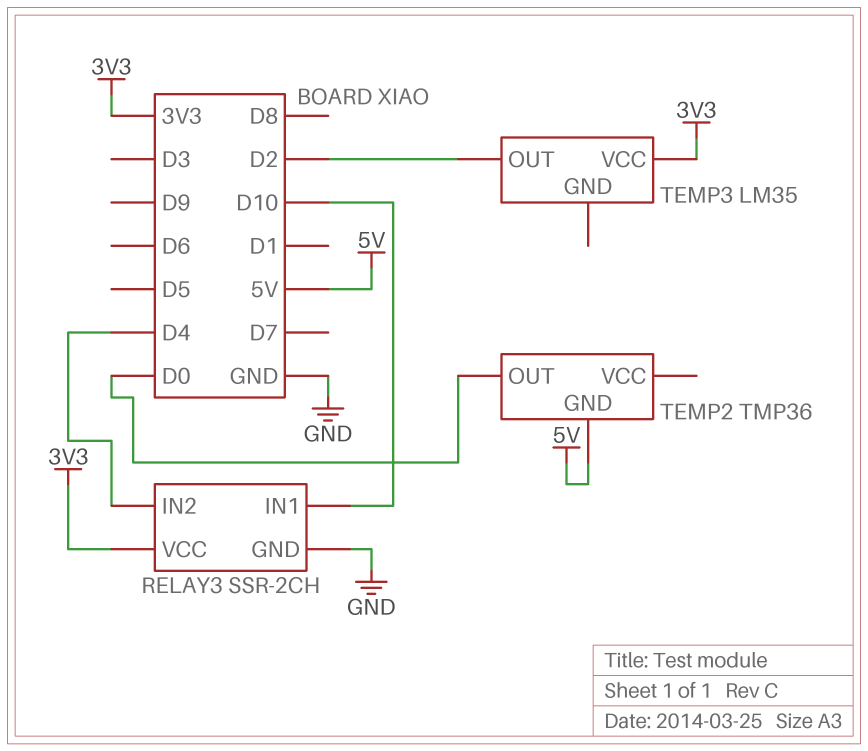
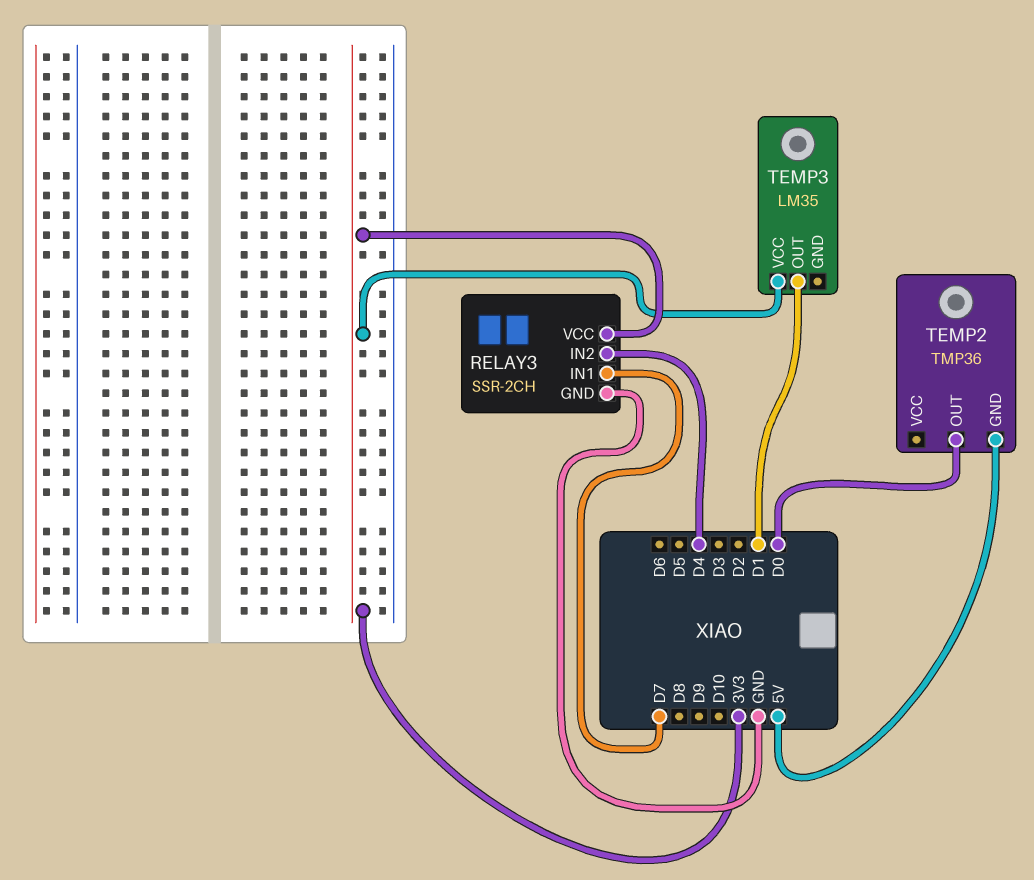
RELAY3 pin IN1: D10 -> D7
TEMP3 pin OUT: D2 -> D1

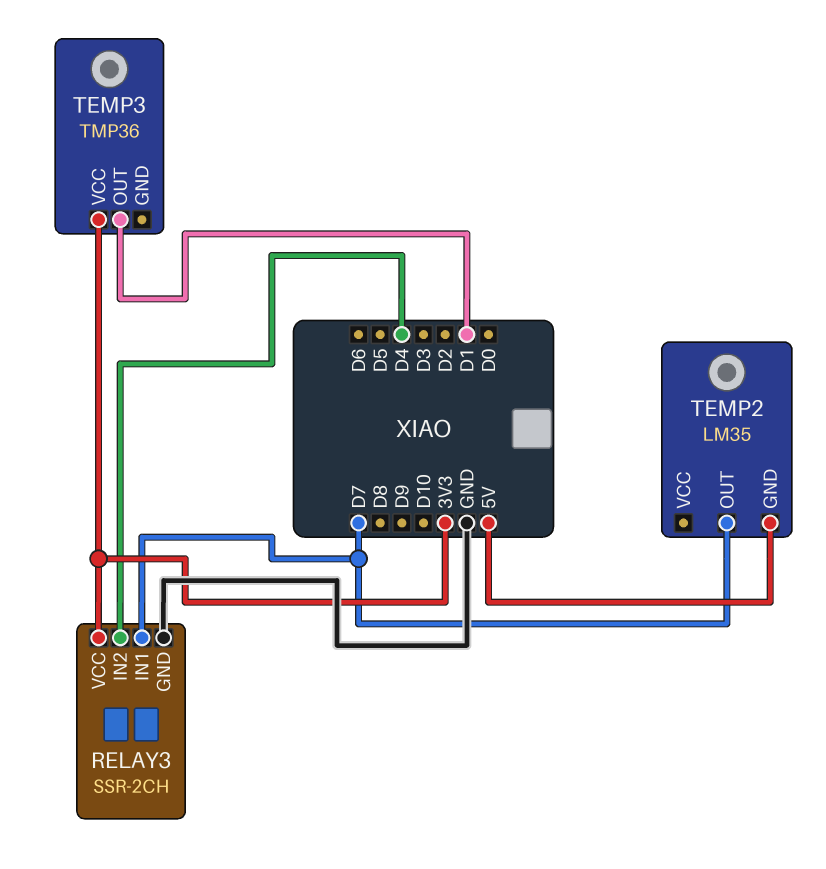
TEMP2: TMP36 -> LM35
TEMP2 pin OUT: D0 -> D7
TEMP3: LM35 -> TMP36

